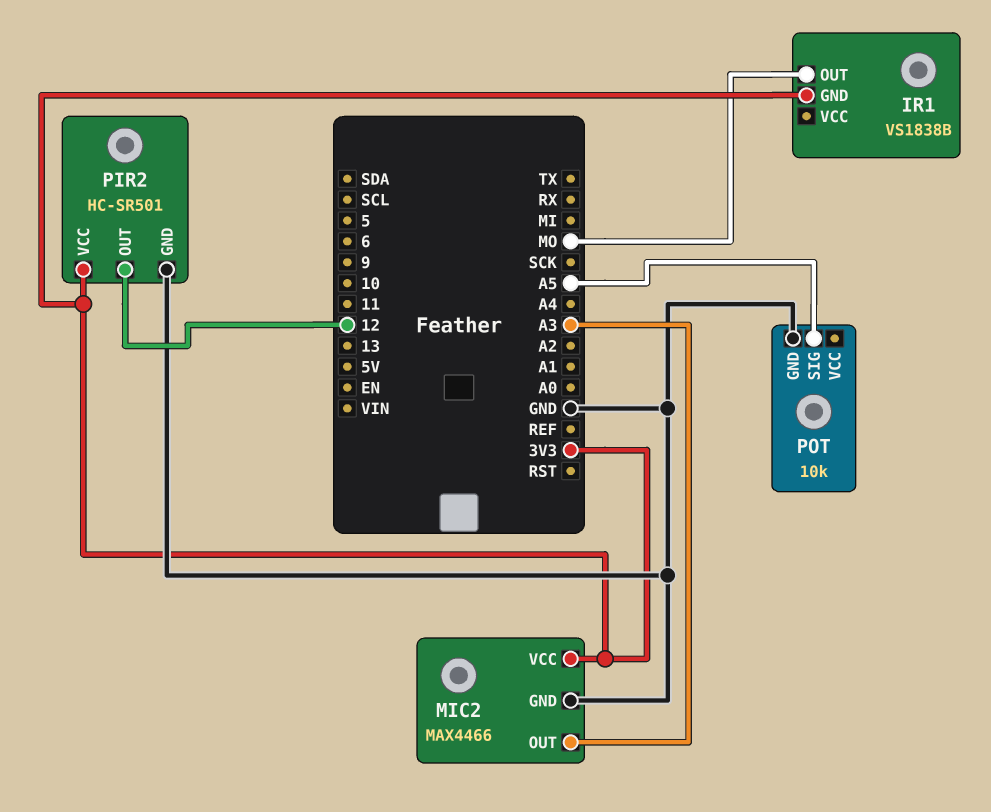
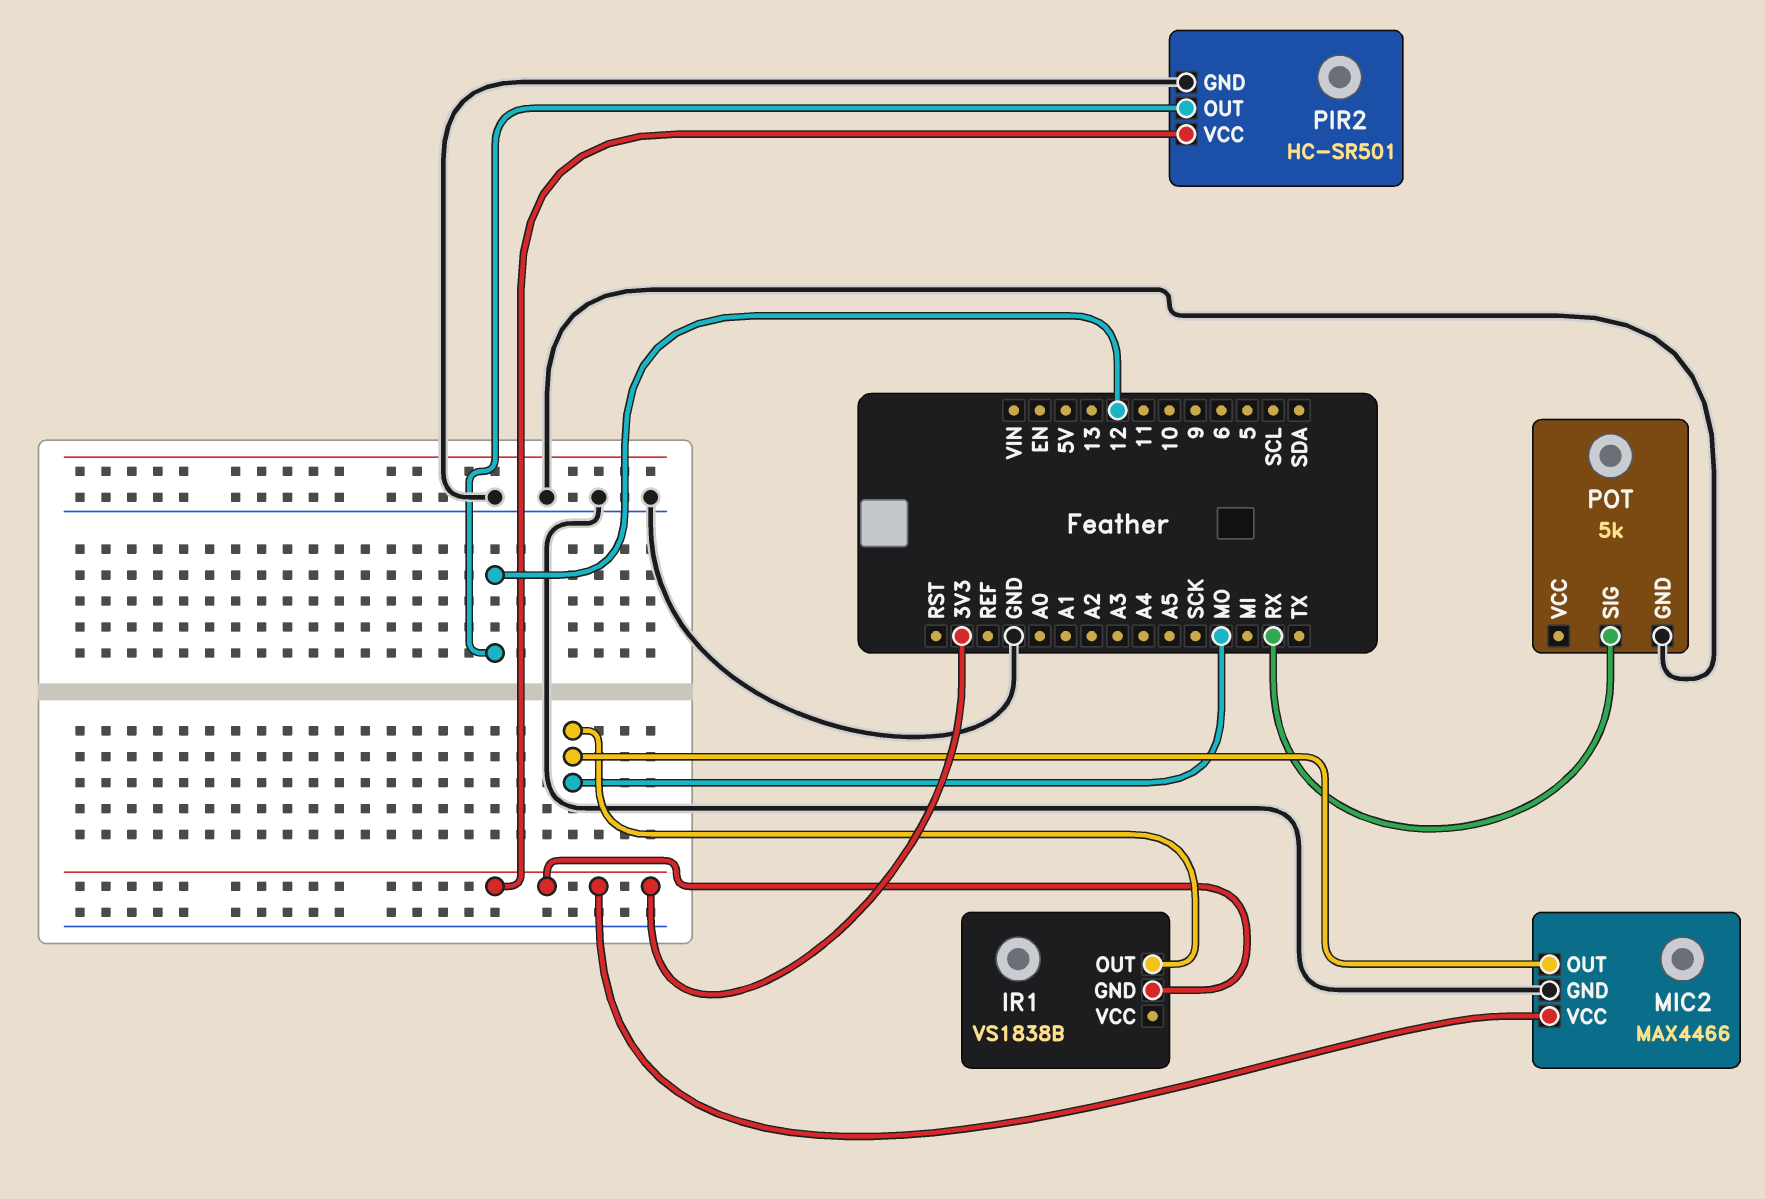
MIC2 pin OUT: A3 -> MO
POT: 10k -> 5k
POT pin SIG: A5 -> RX

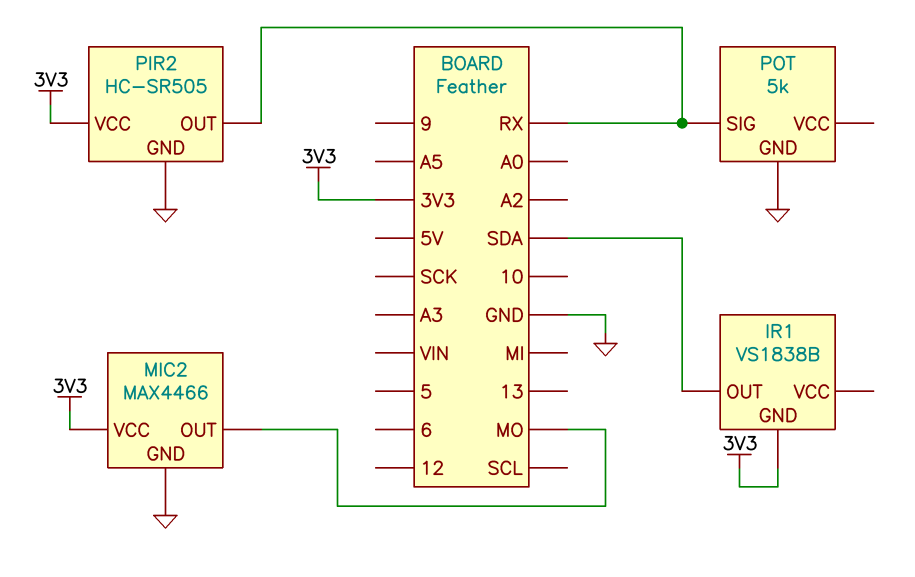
IR1 pin OUT: MO -> SDA
PIR2: HC-SR501 -> HC-SR505
PIR2 pin OUT: 12 -> RX

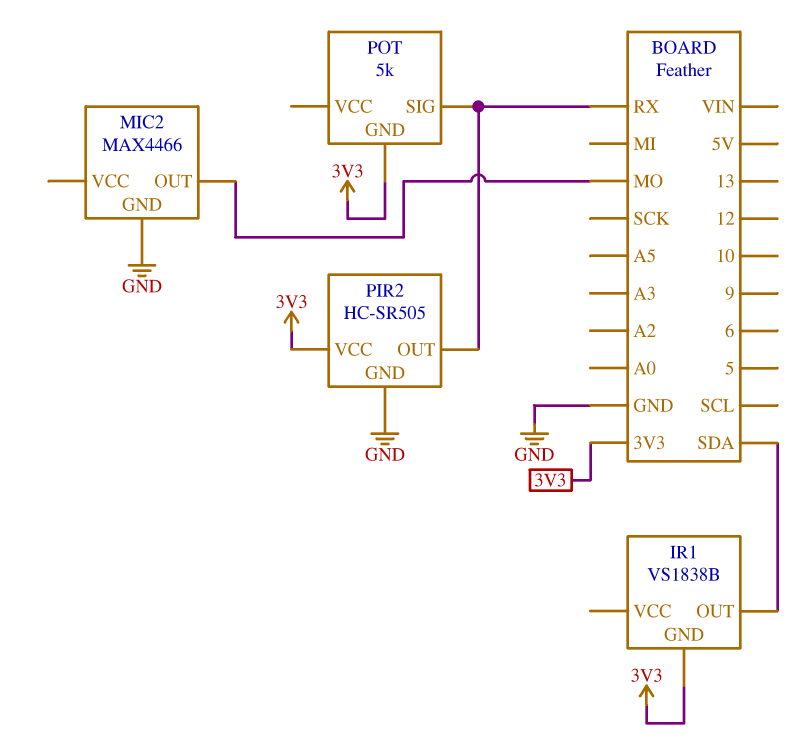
MIC2 pin VCC: 3V3 -> none
POT pin GND: GND -> 3V3

